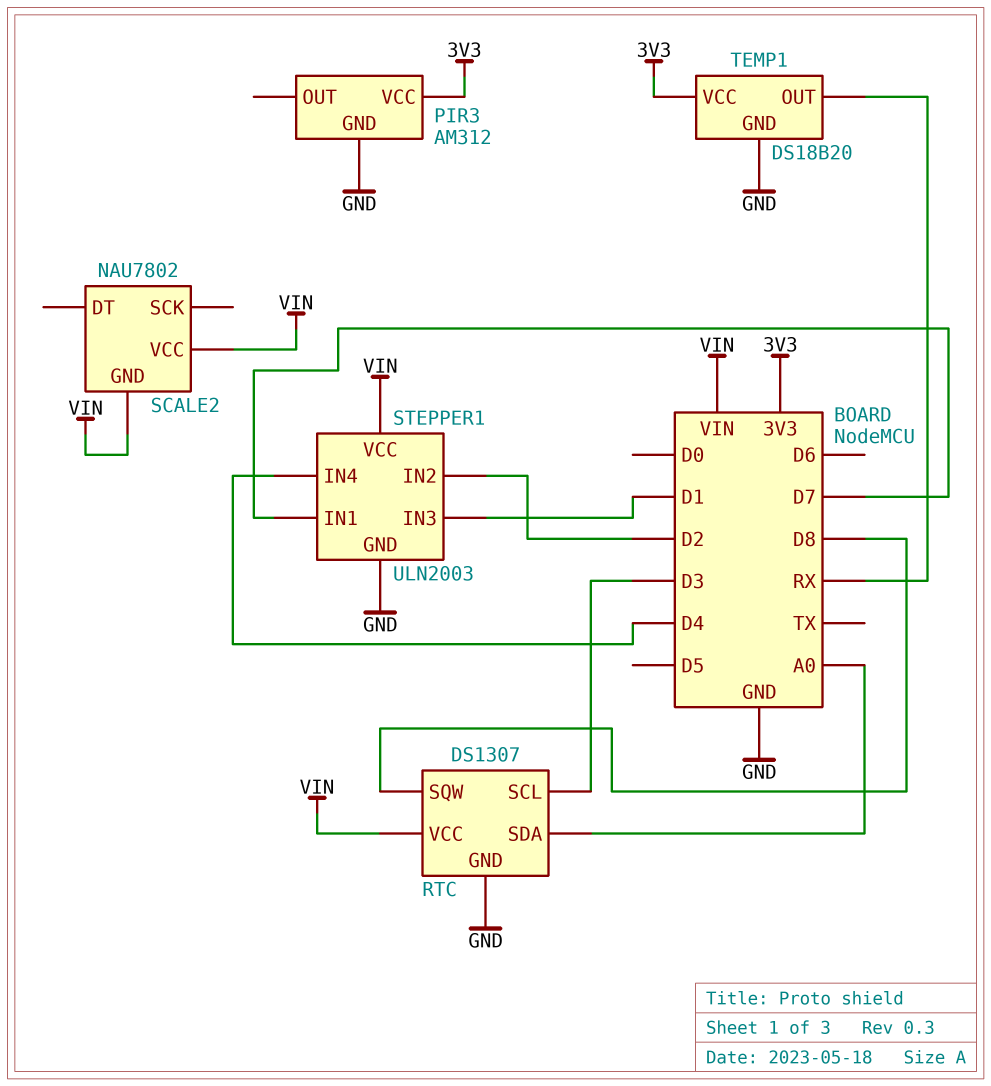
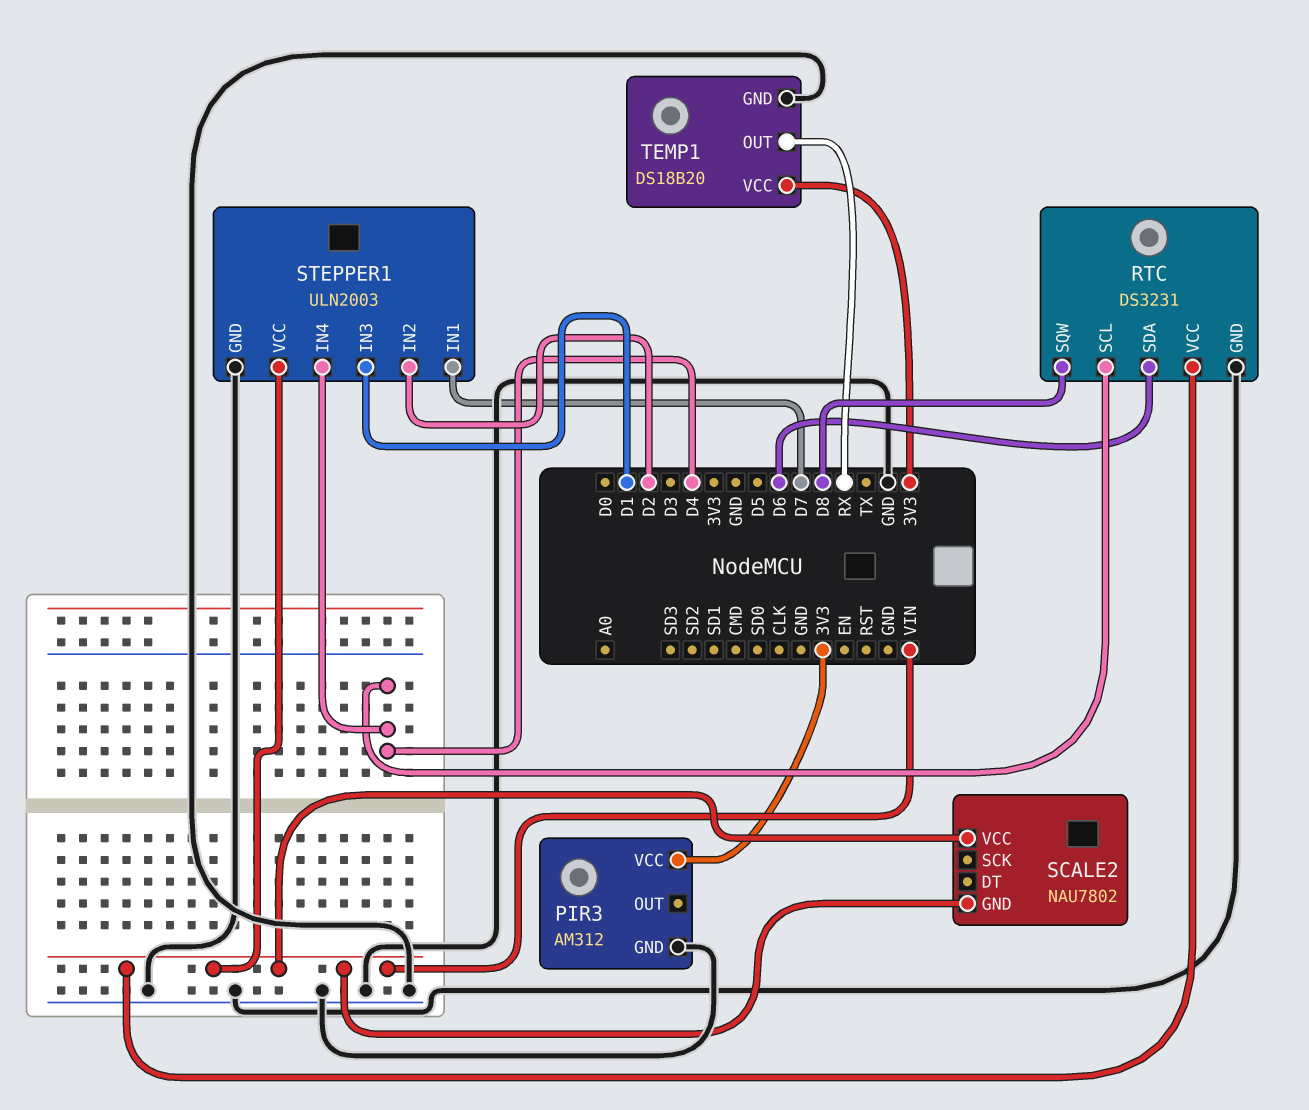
RTC: DS1307 -> DS3231
RTC pin SCL: D3 -> D4
RTC pin SDA: A0 -> D6

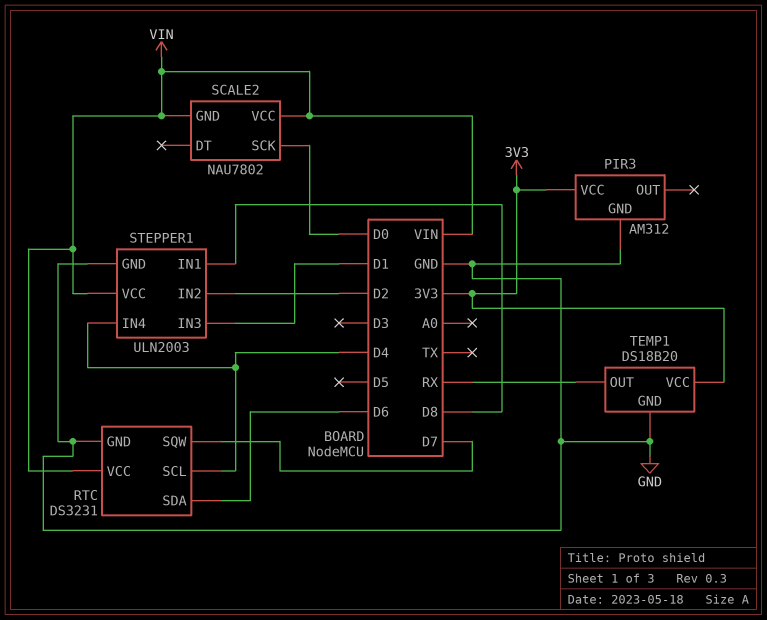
RTC pin SQW: D8 -> D7
SCALE2 pin SCK: none -> D0
STEPPER1 pin IN1: D7 -> D8

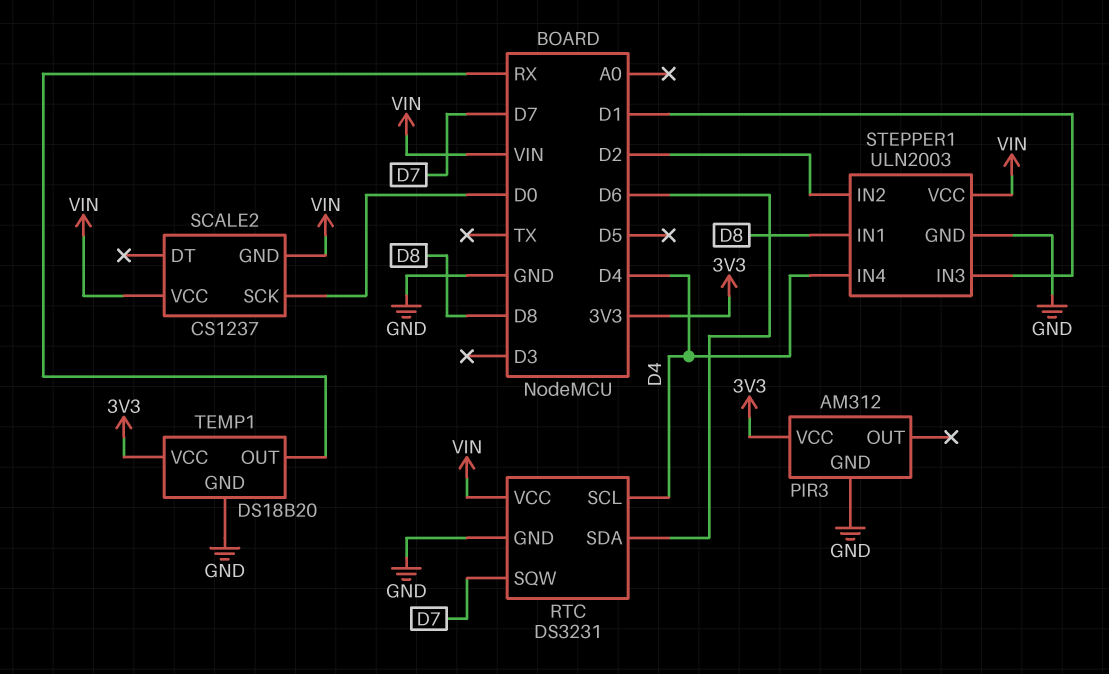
SCALE2: NAU7802 -> CS1237

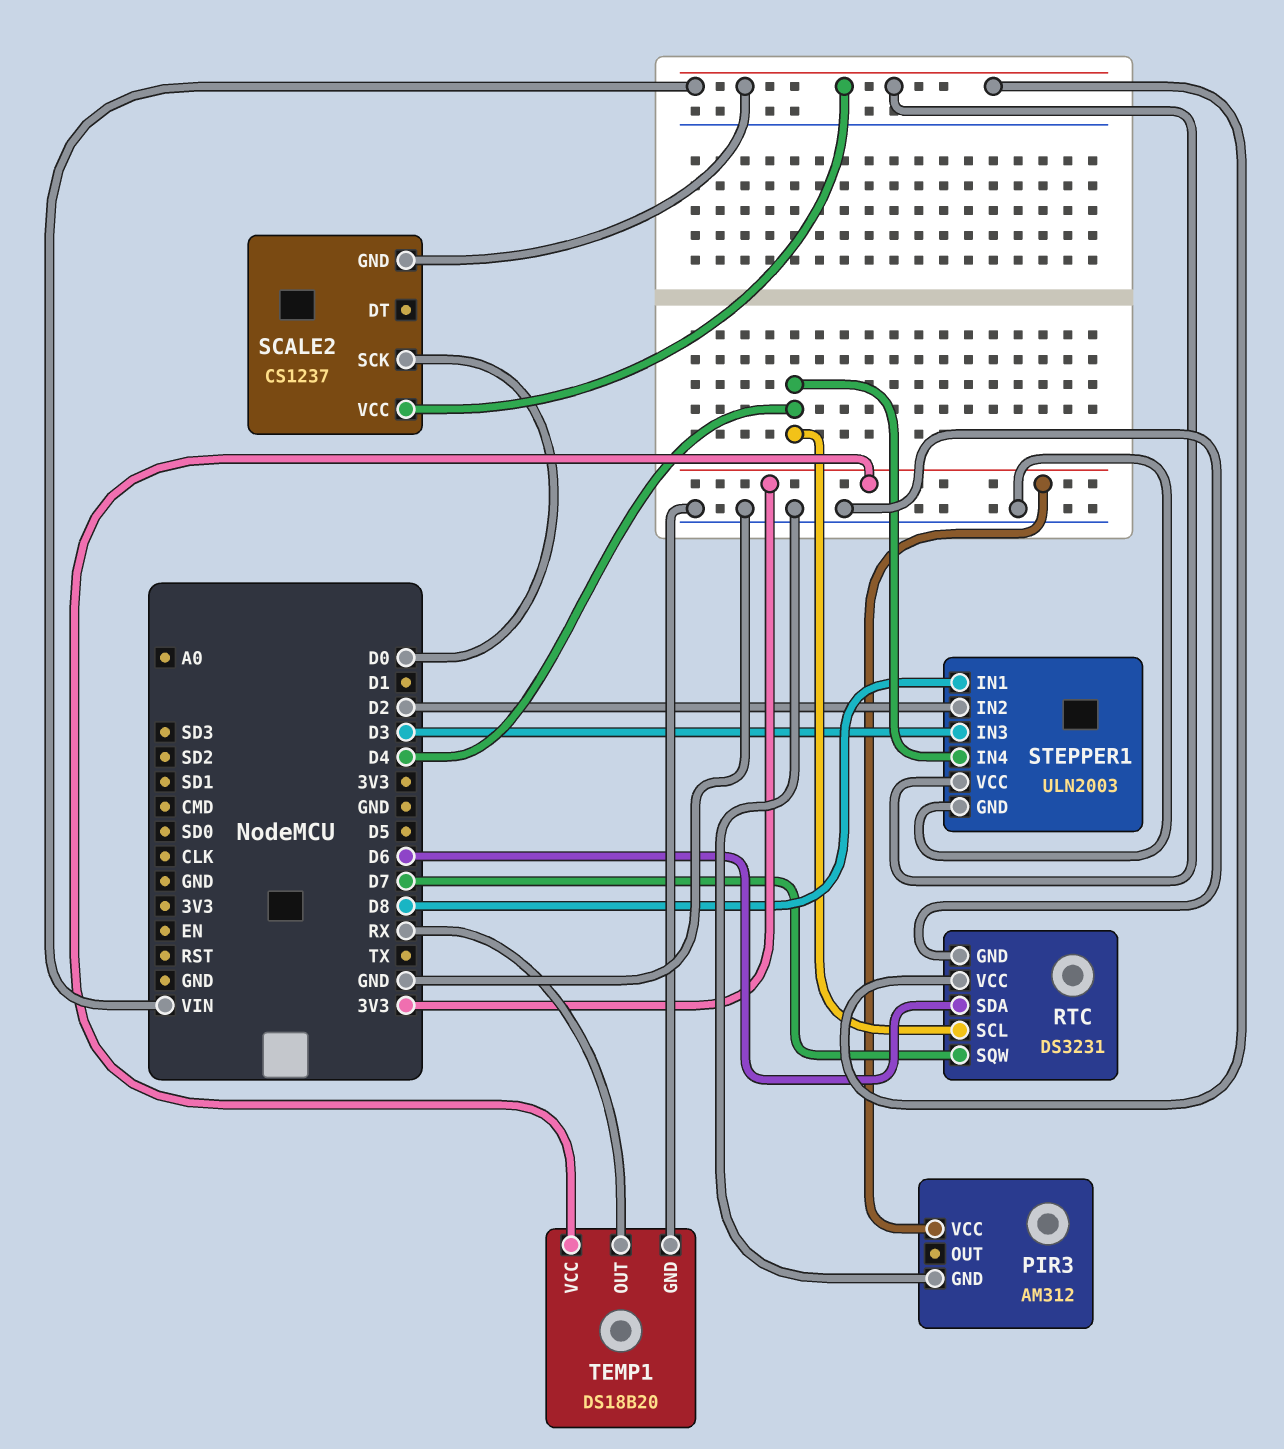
STEPPER1 pin IN3: D1 -> D3

